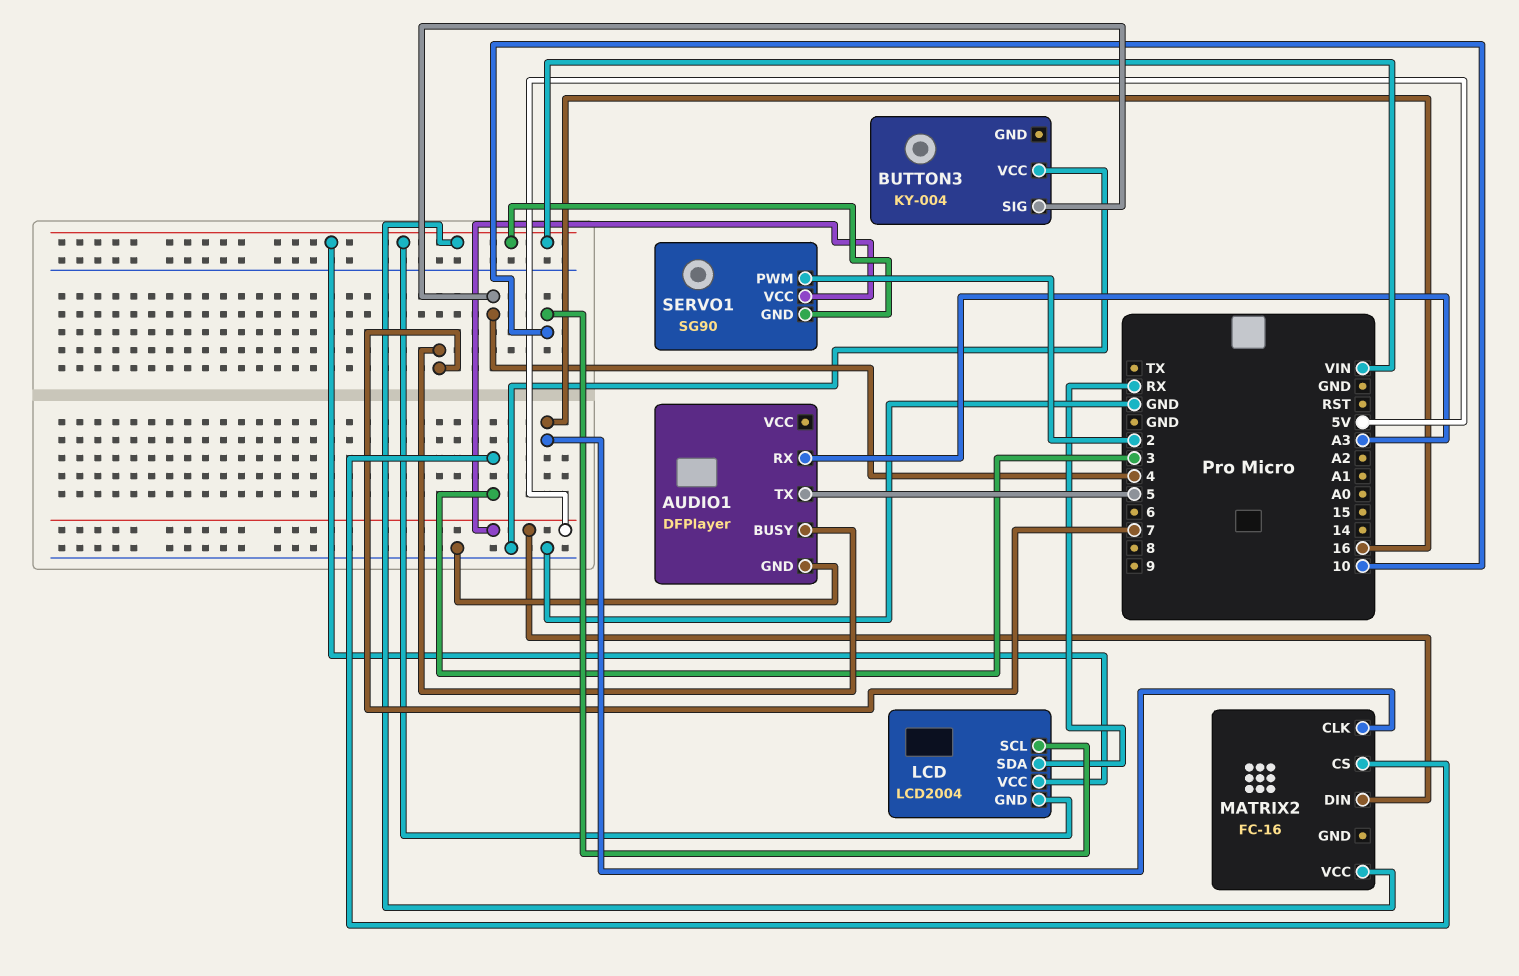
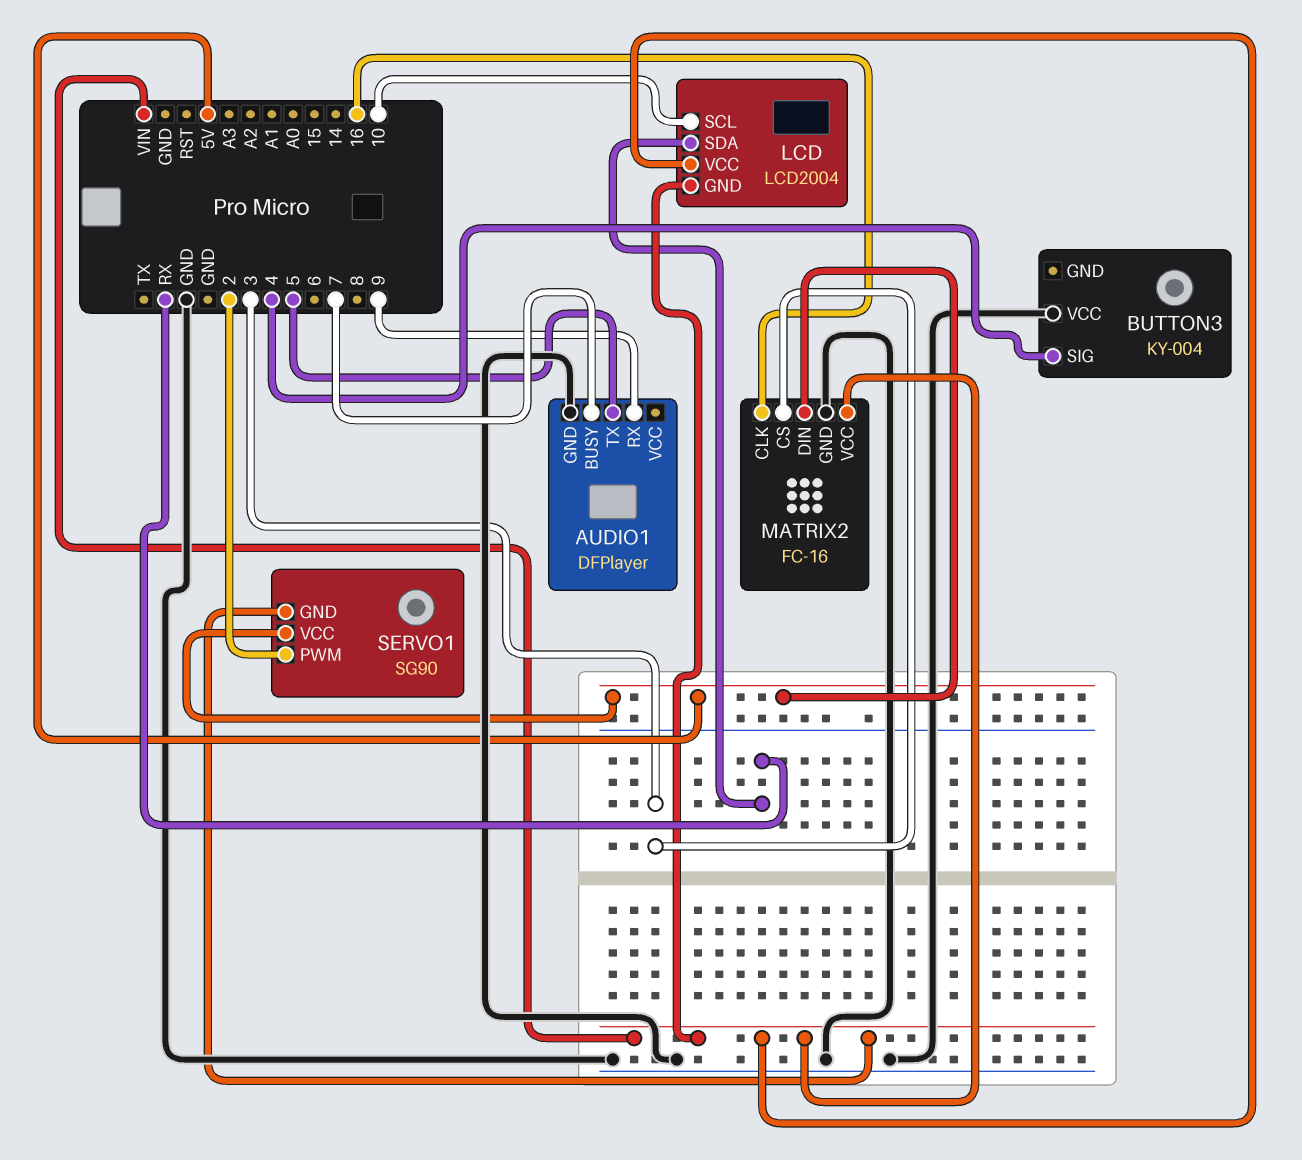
AUDIO1 pin RX: A3 -> 9
MATRIX2 pin GND: none -> GND

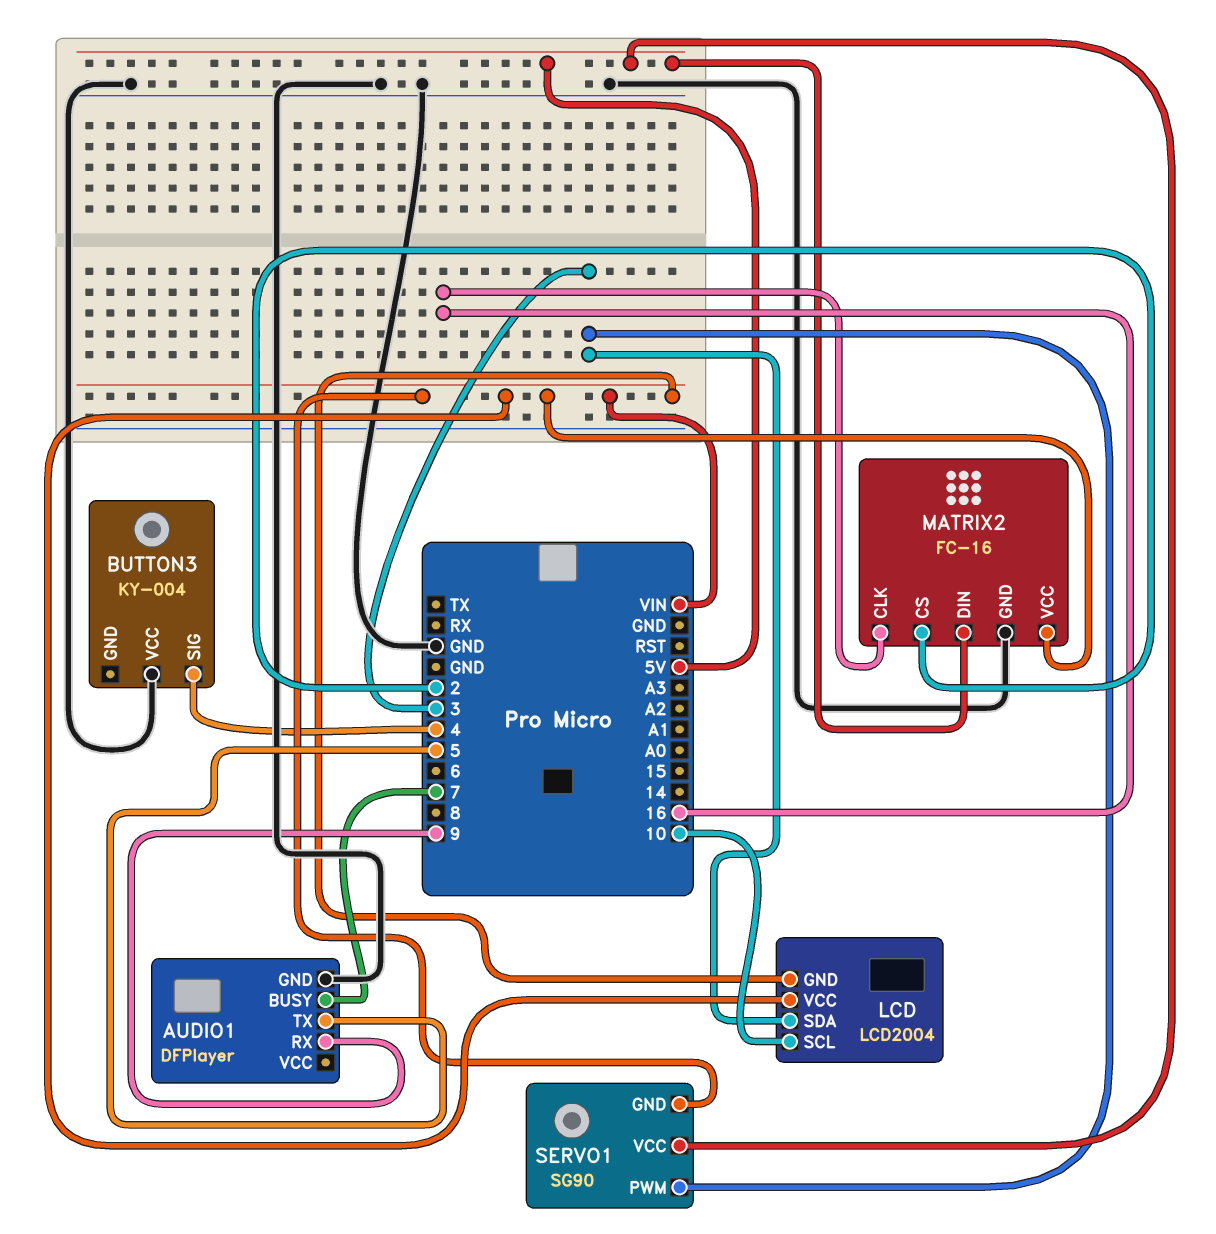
LCD pin SDA: RX -> 3
MATRIX2 pin CS: 3 -> 2
SERVO1 pin PWM: 2 -> 3

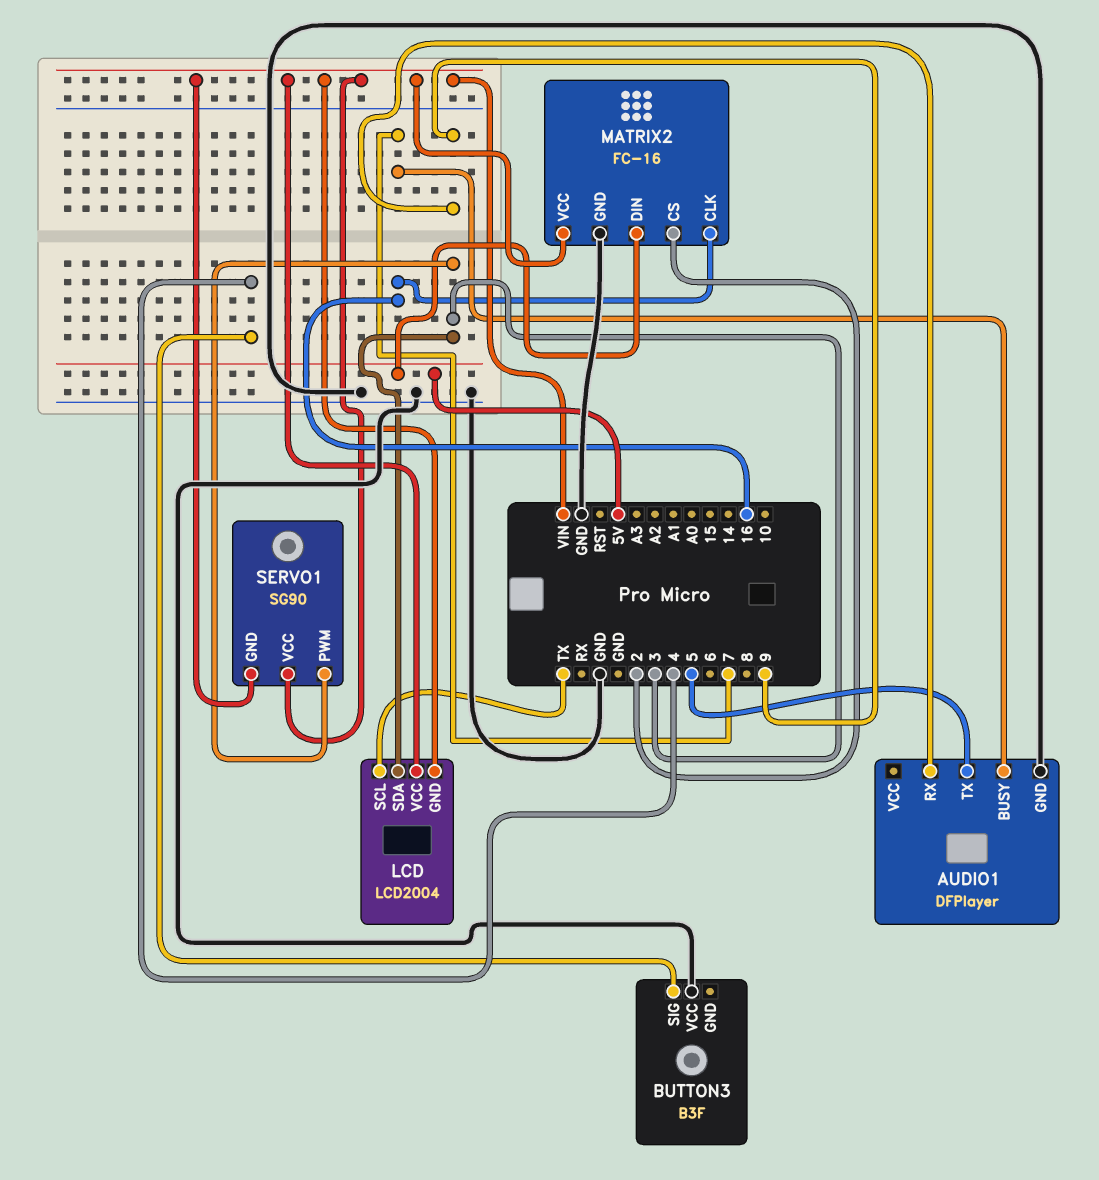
BUTTON3: KY-004 -> B3F
LCD pin SCL: 10 -> TX
SERVO1 pin VCC: 5V -> VIN

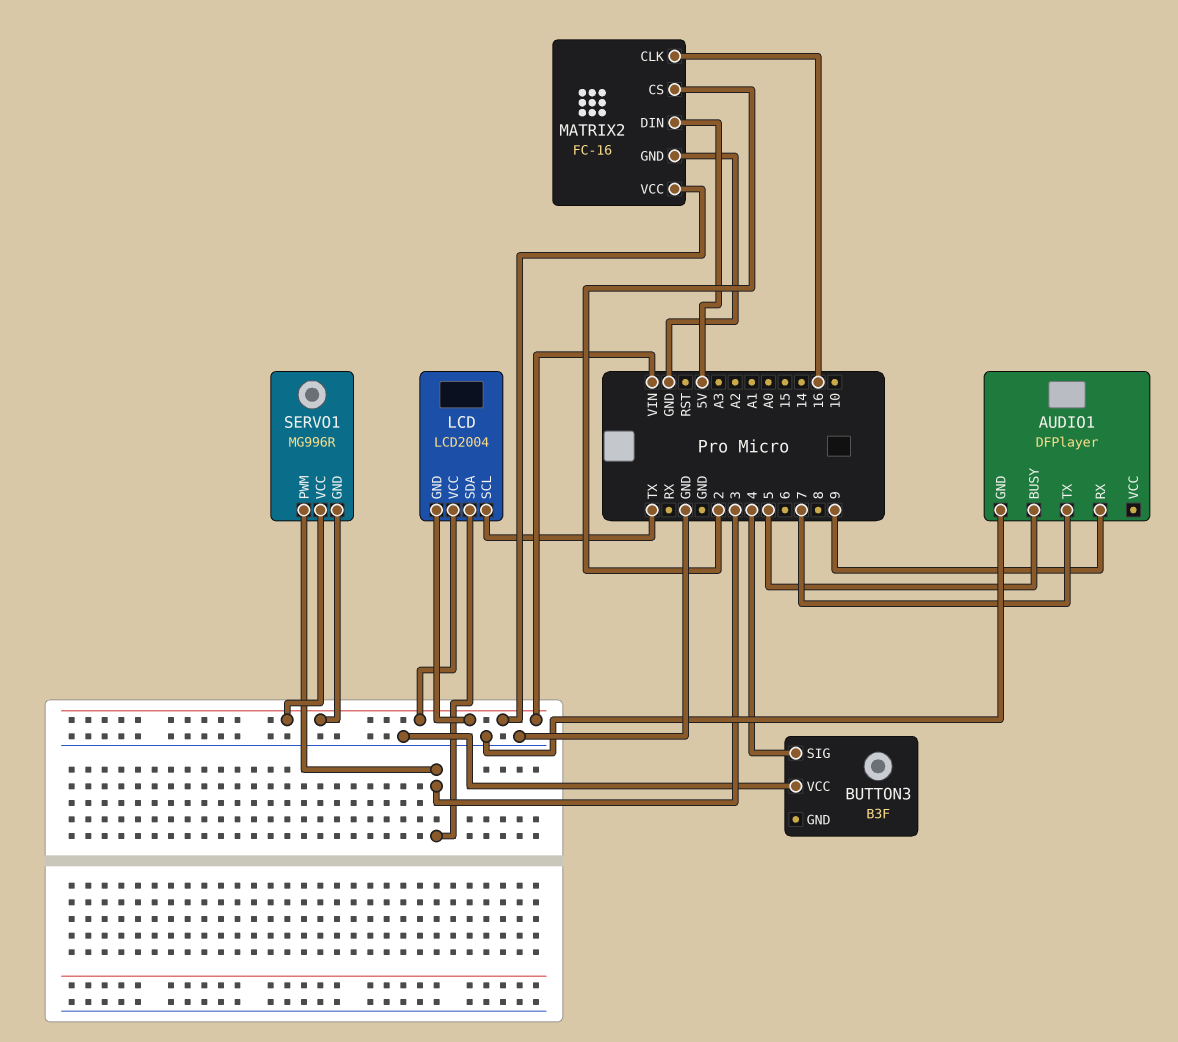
AUDIO1 pin BUSY: 7 -> 5
AUDIO1 pin TX: 5 -> 7
SERVO1: SG90 -> MG996R

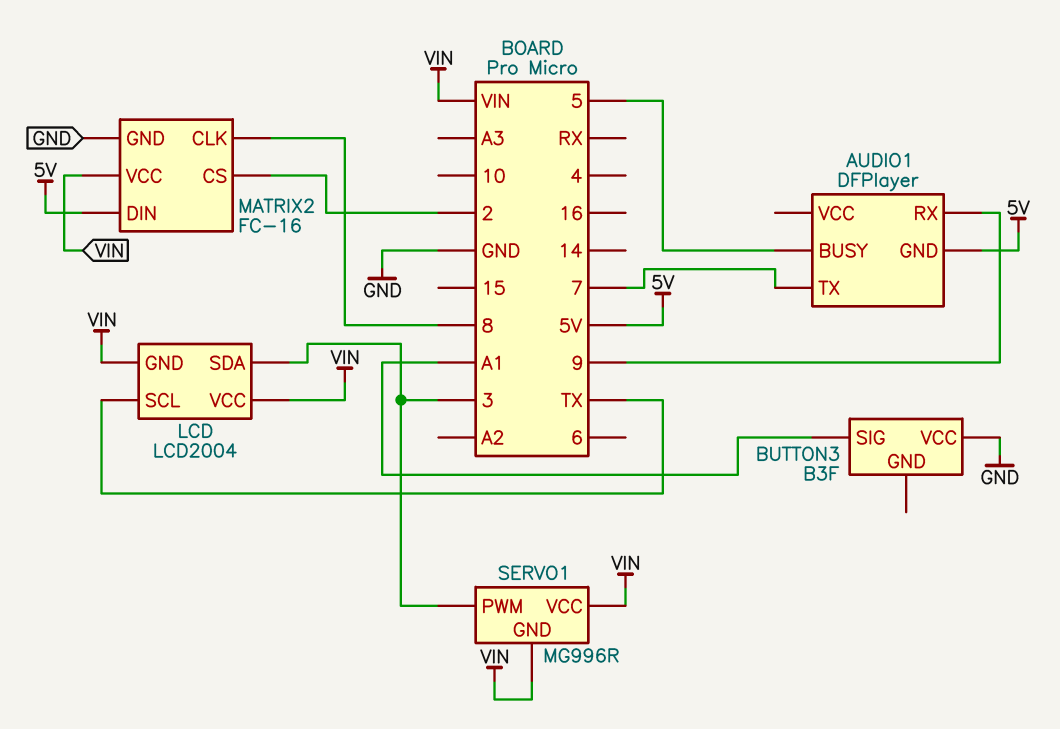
AUDIO1 pin GND: GND -> 5V
BUTTON3 pin SIG: 4 -> A1
MATRIX2 pin CLK: 16 -> 8

